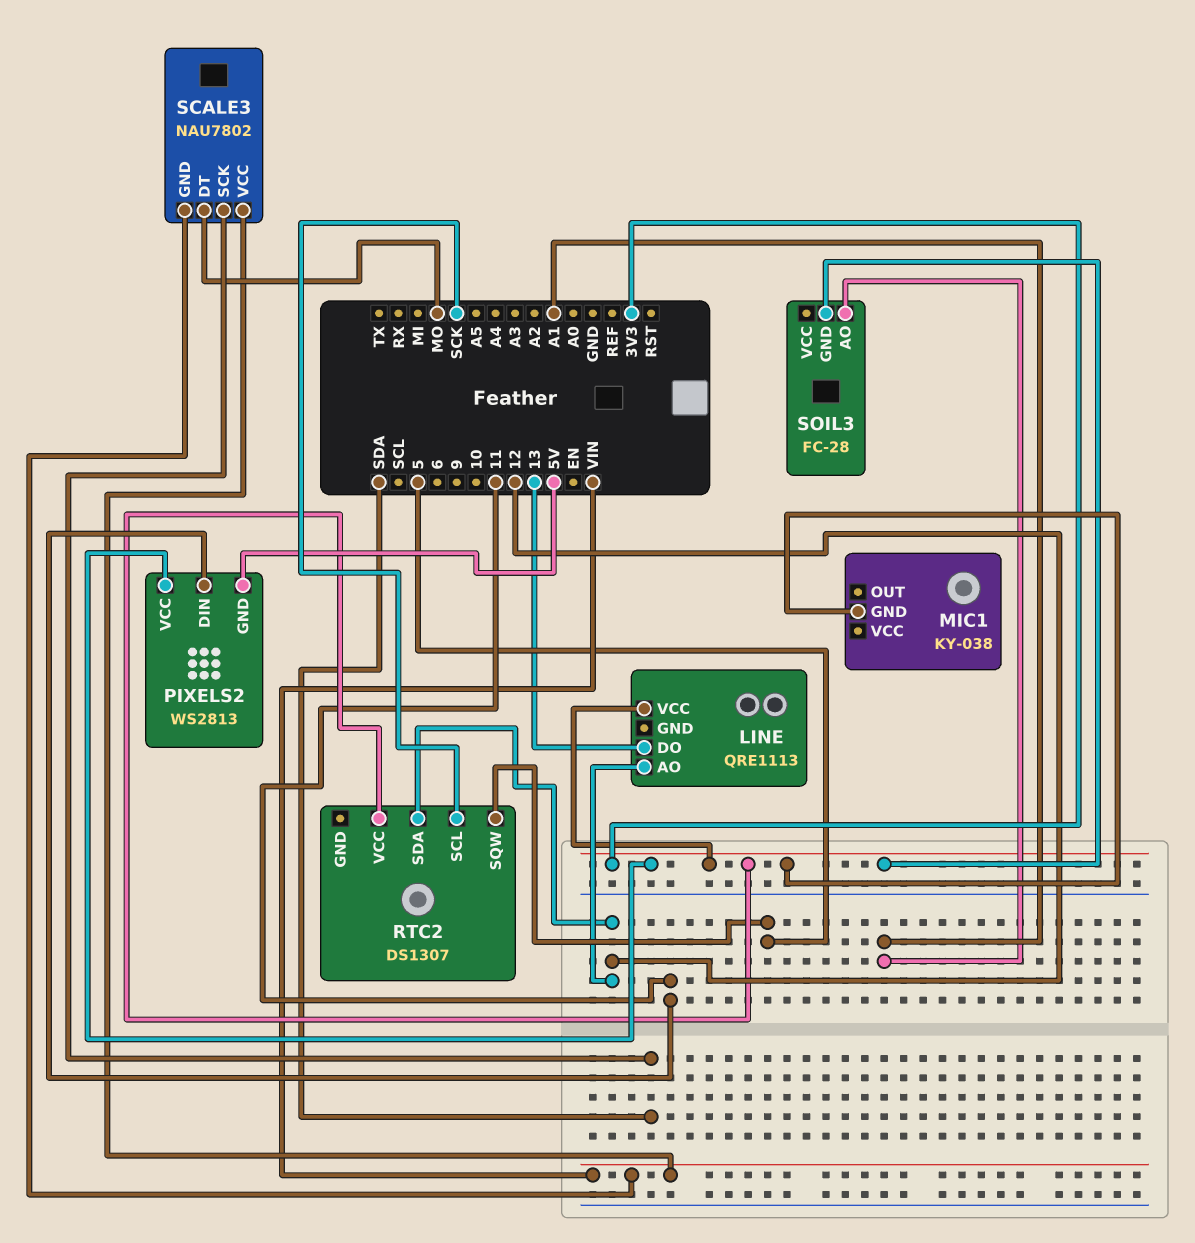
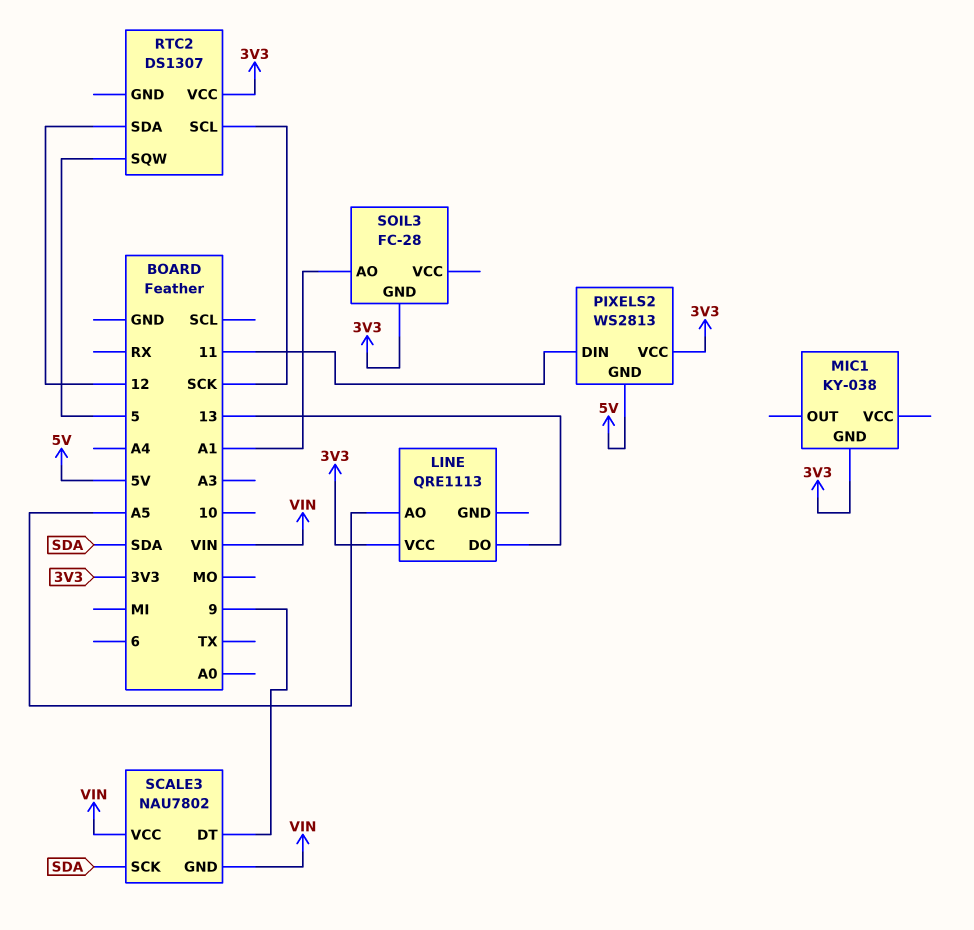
LINE pin AO: 12 -> A5
SCALE3 pin DT: MO -> 9

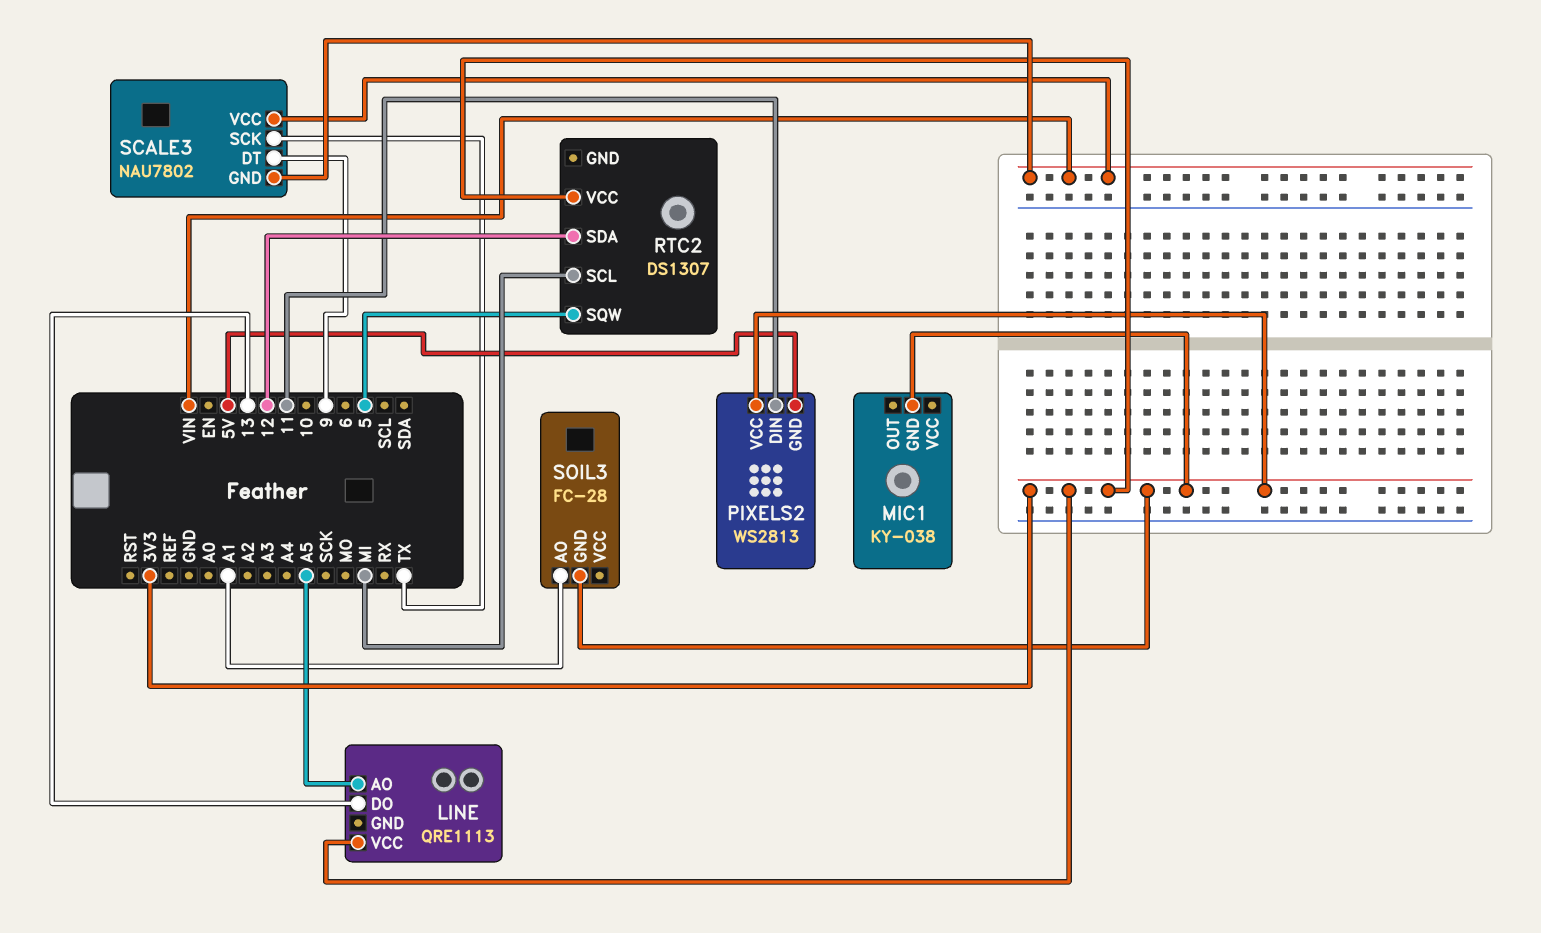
RTC2 pin SCL: SCK -> MI
SCALE3 pin SCK: SDA -> TX

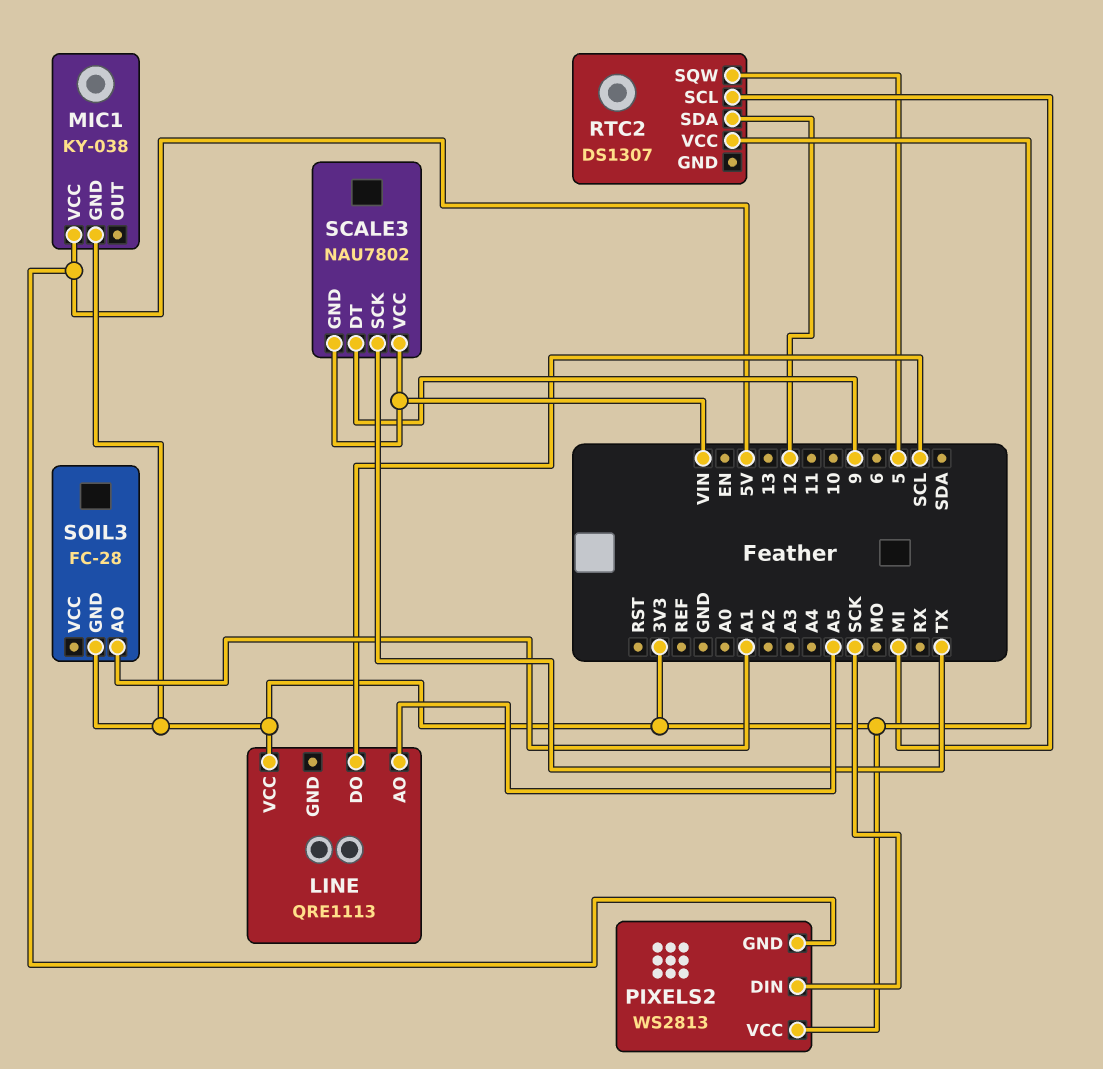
LINE pin DO: 13 -> SCL
MIC1 pin VCC: none -> 5V
PIXELS2 pin DIN: 11 -> SCK

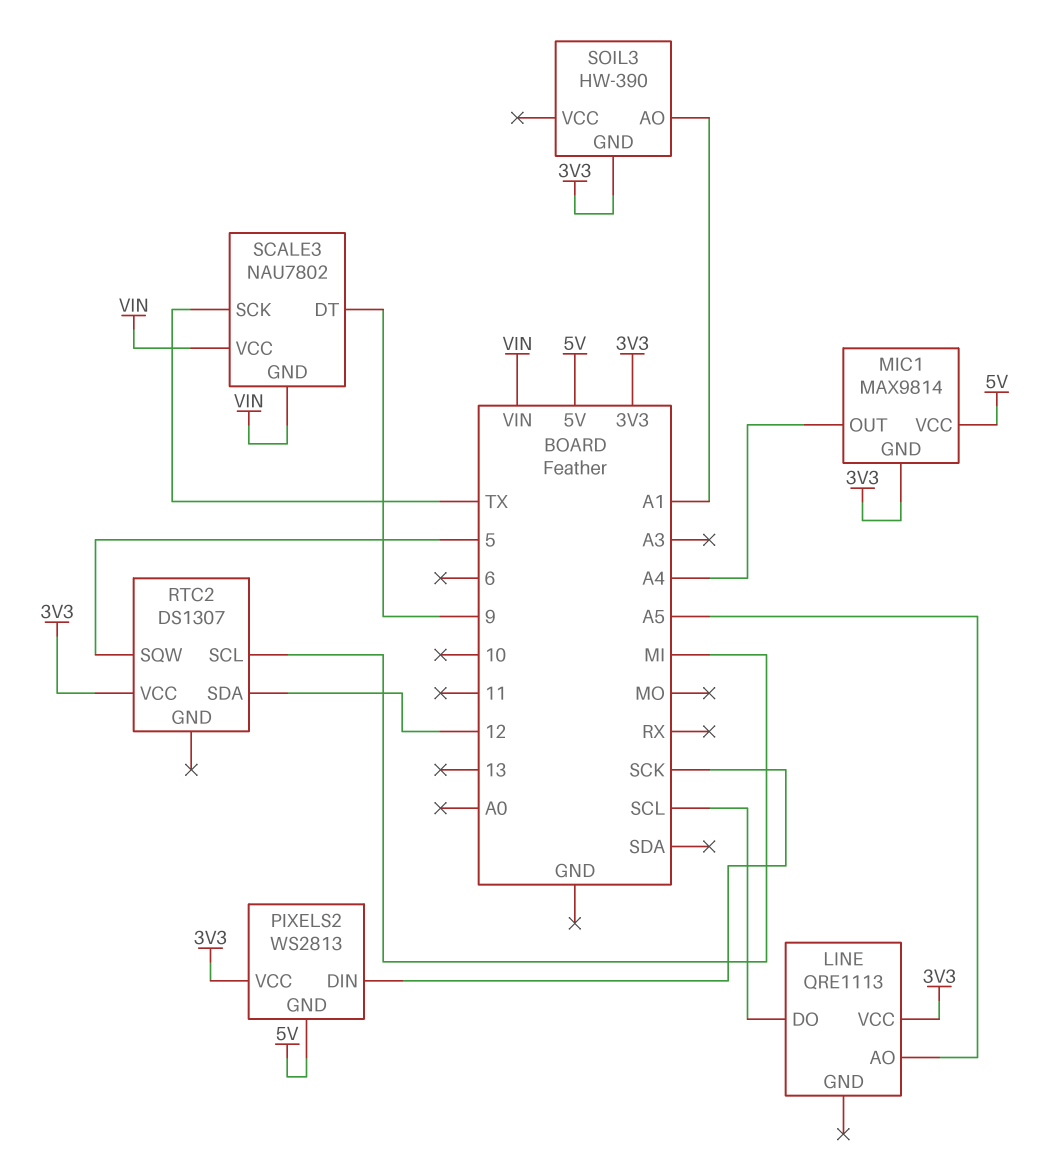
MIC1: KY-038 -> MAX9814
MIC1 pin OUT: none -> A4
SOIL3: FC-28 -> HW-390

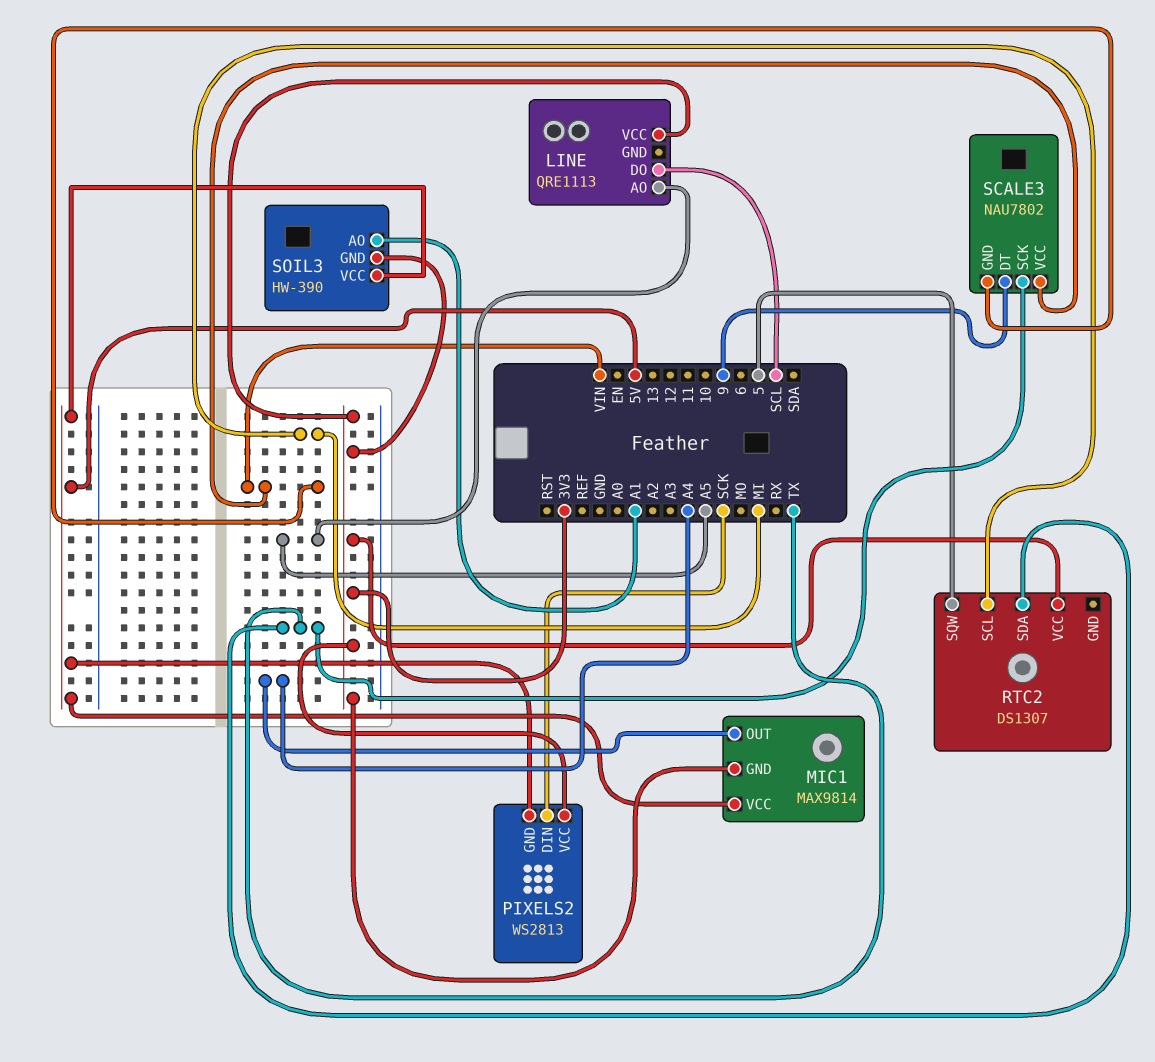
RTC2 pin SDA: 12 -> TX
SOIL3 pin VCC: none -> 5V

